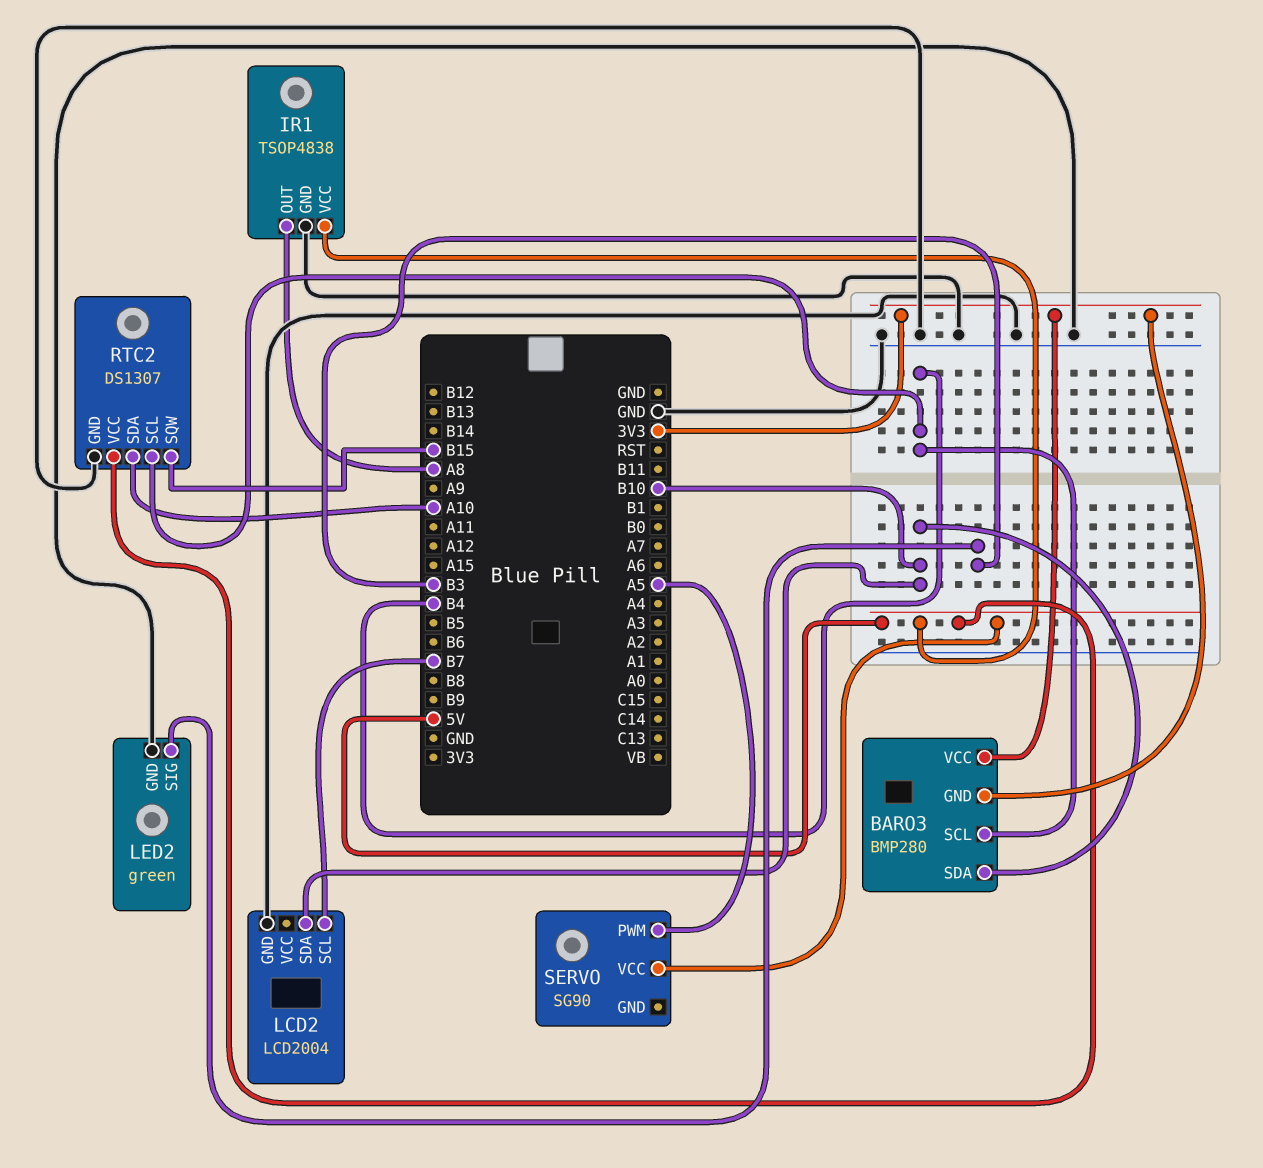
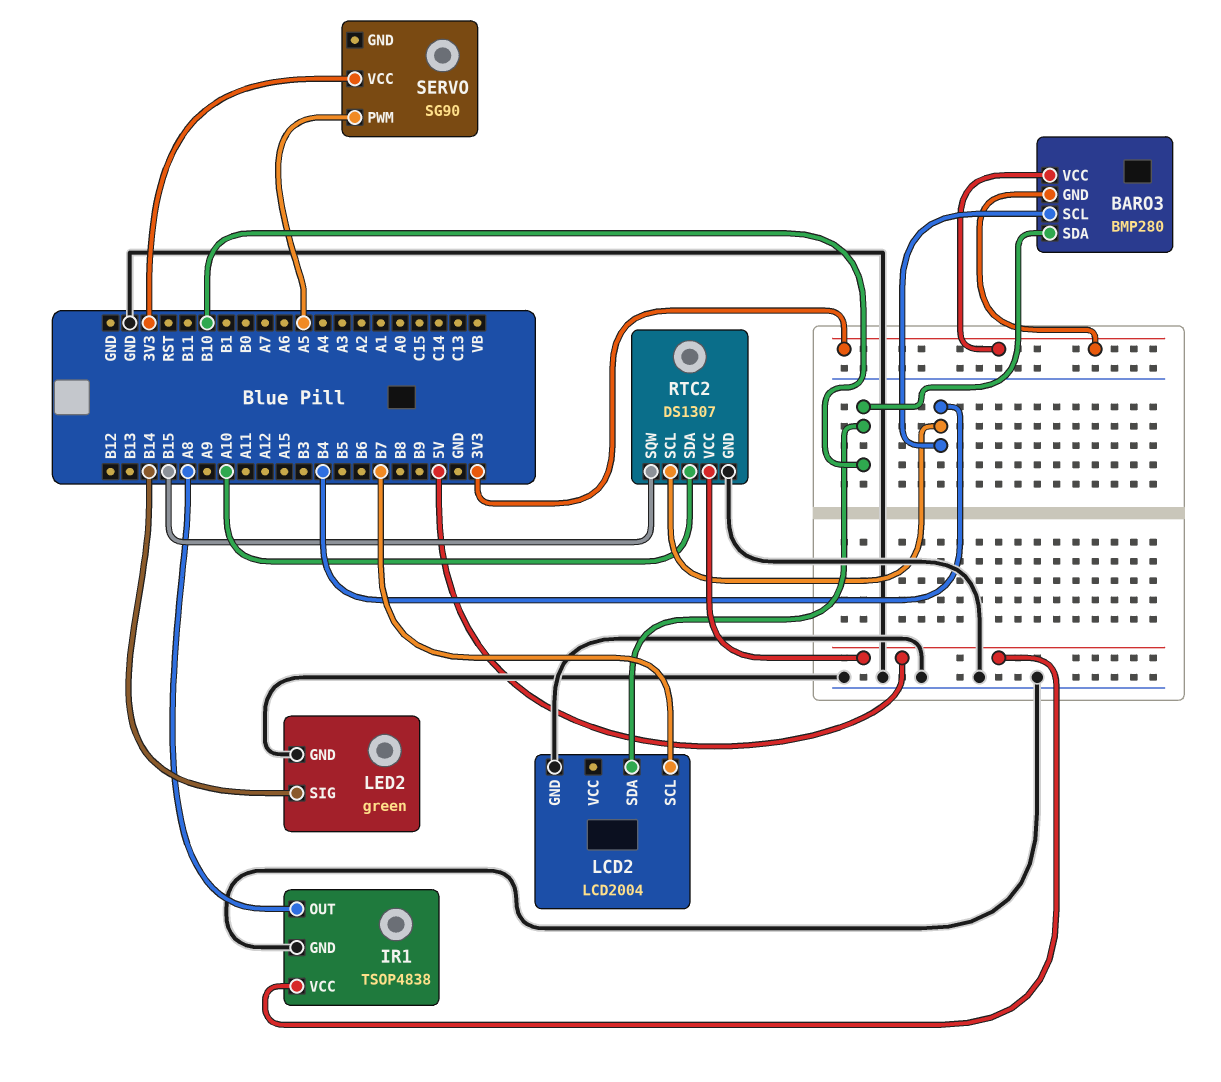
LED2 pin SIG: B3 -> B14
SERVO pin VCC: 5V -> 3V3

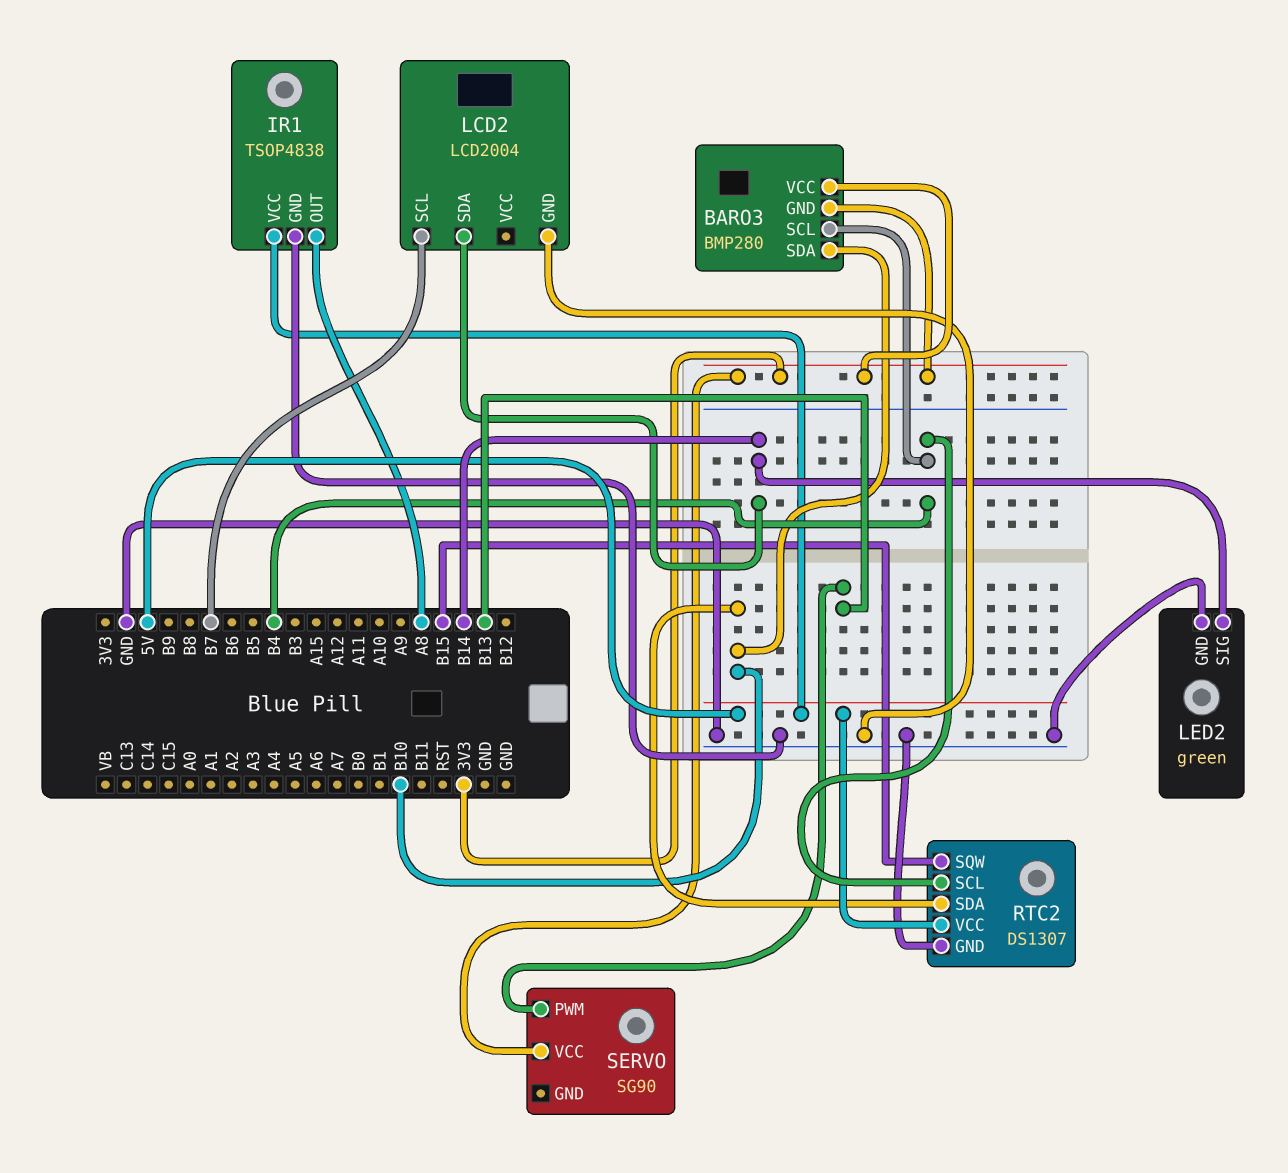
LCD2 pin SDA: B10 -> B14
RTC2 pin SDA: A10 -> B10
SERVO pin PWM: A5 -> B13

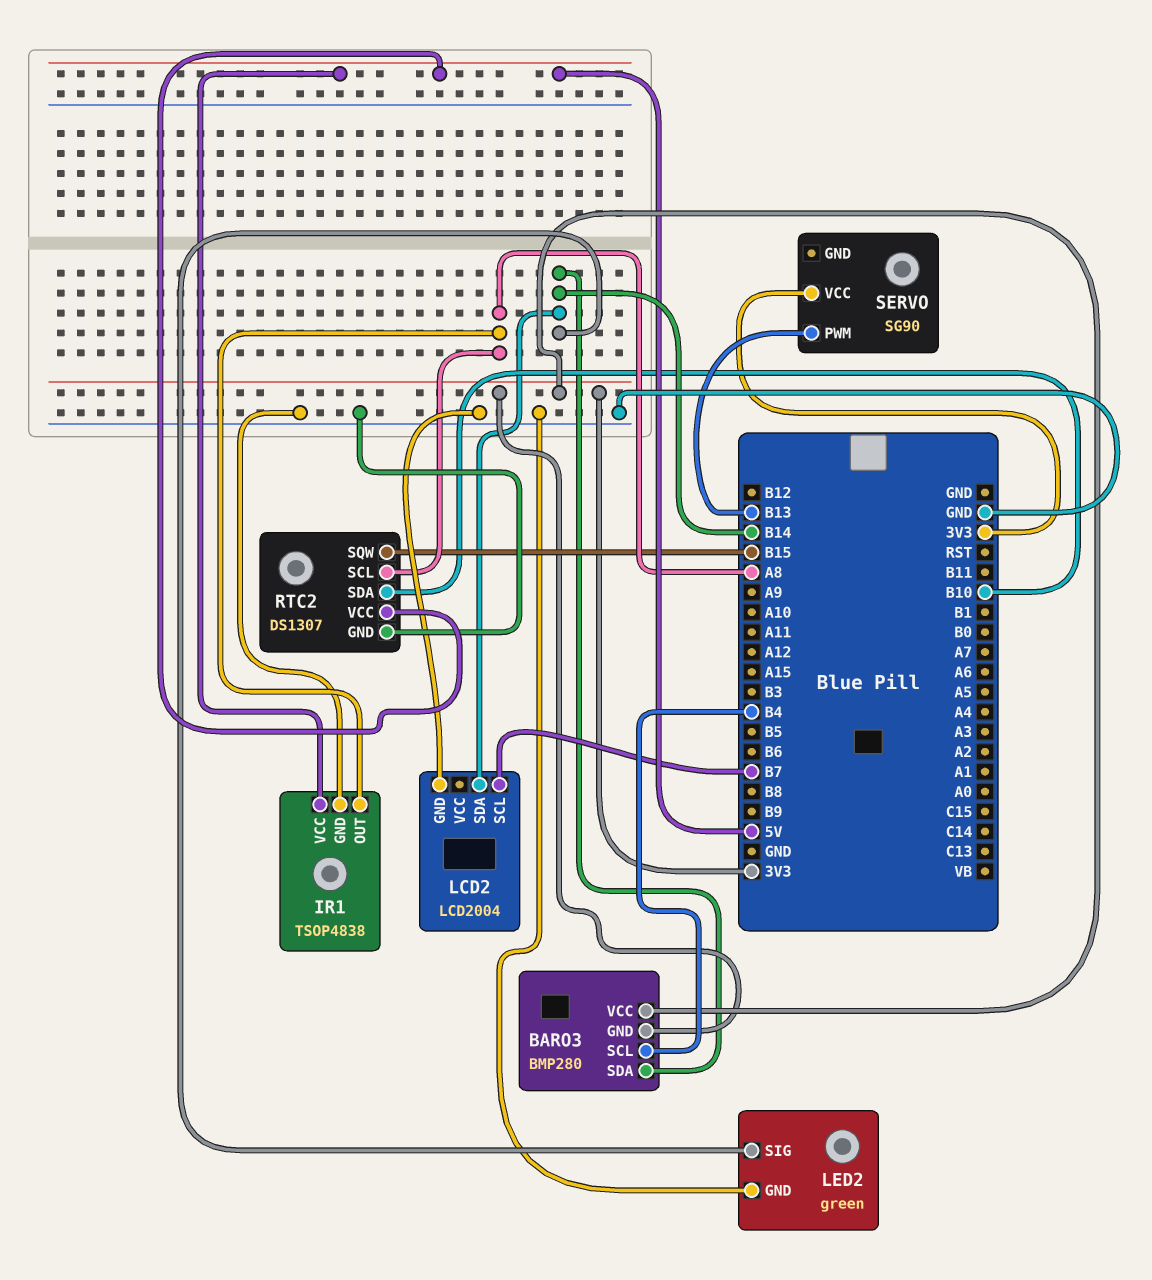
BARO3 pin SDA: B10 -> B14
RTC2 pin SCL: B4 -> A8

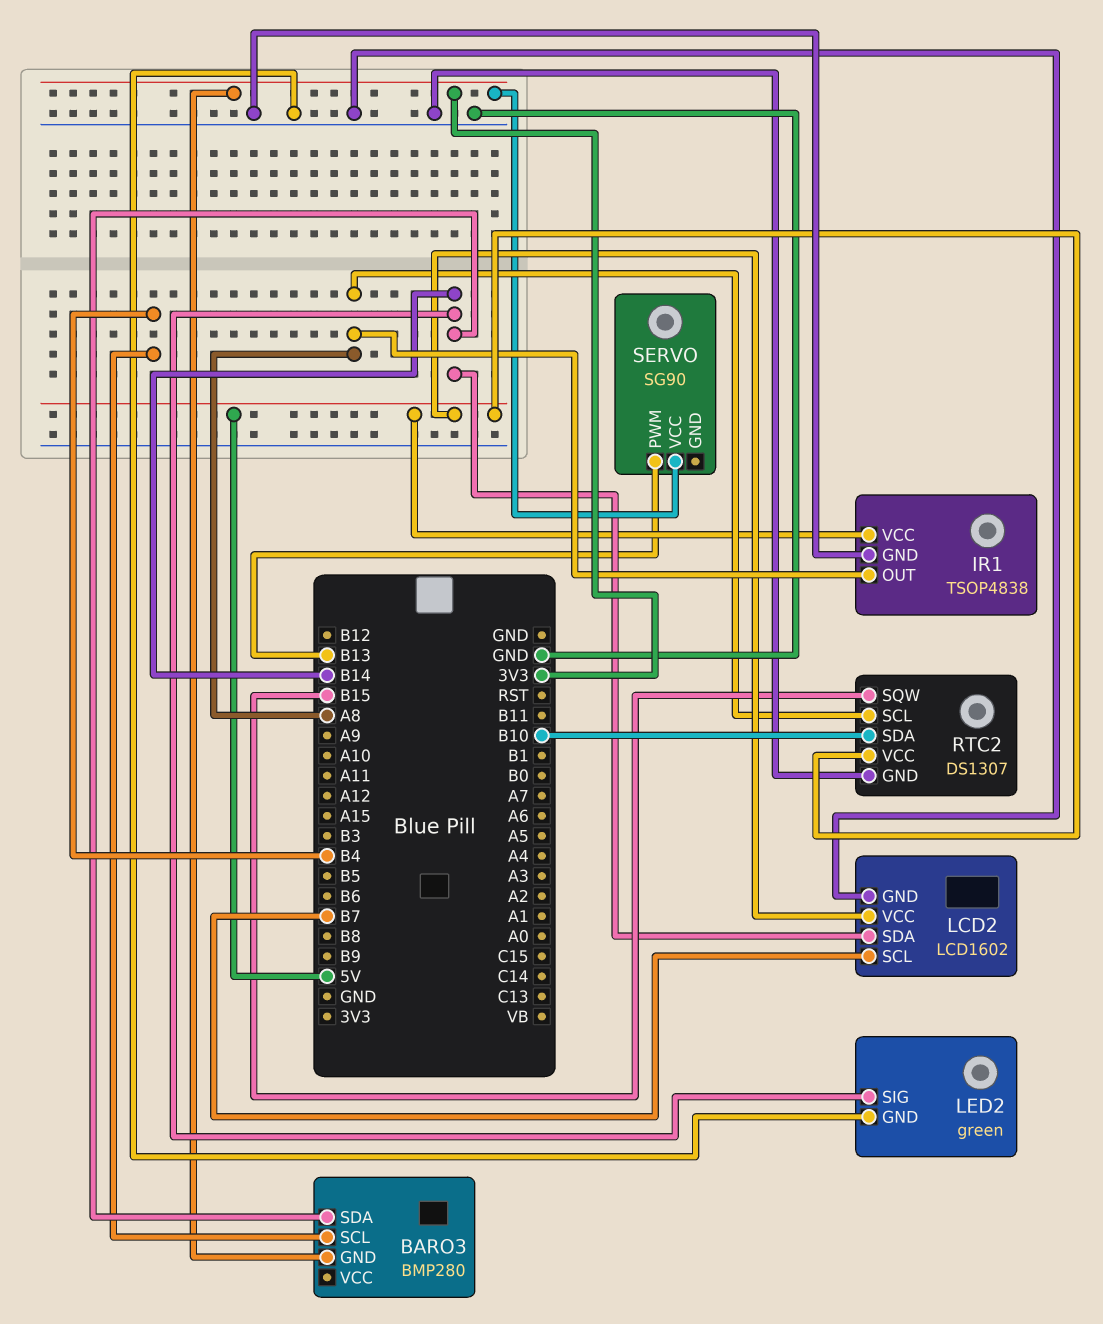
BARO3 pin VCC: 3V3 -> none
LCD2: LCD2004 -> LCD1602
LCD2 pin VCC: none -> 5V

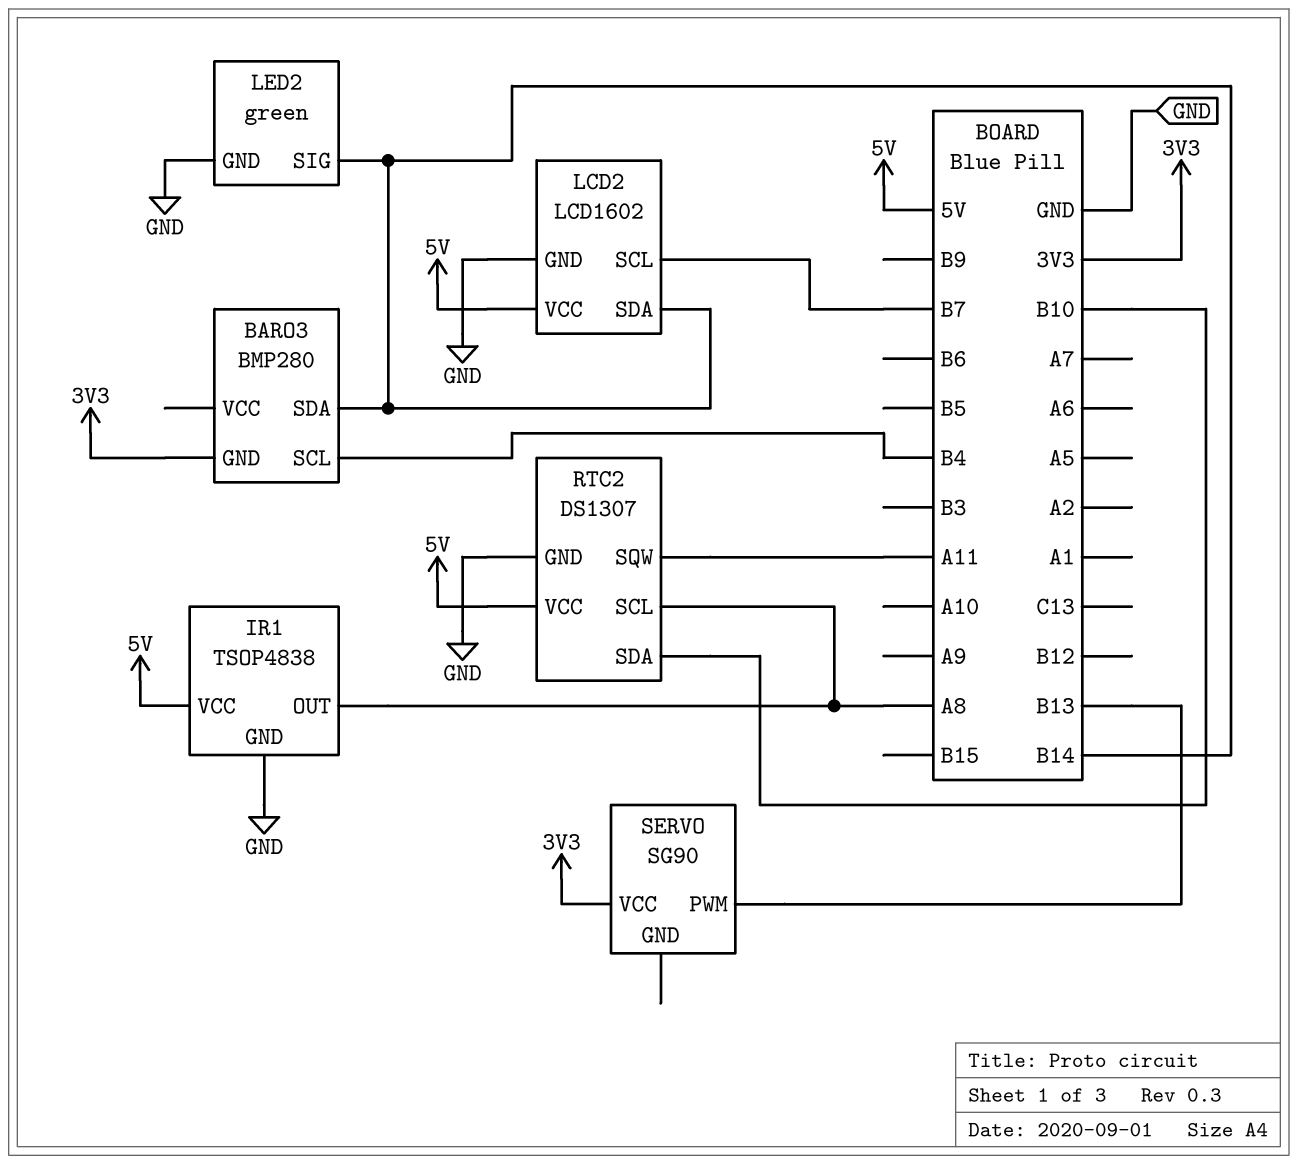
RTC2 pin SQW: B15 -> A11

